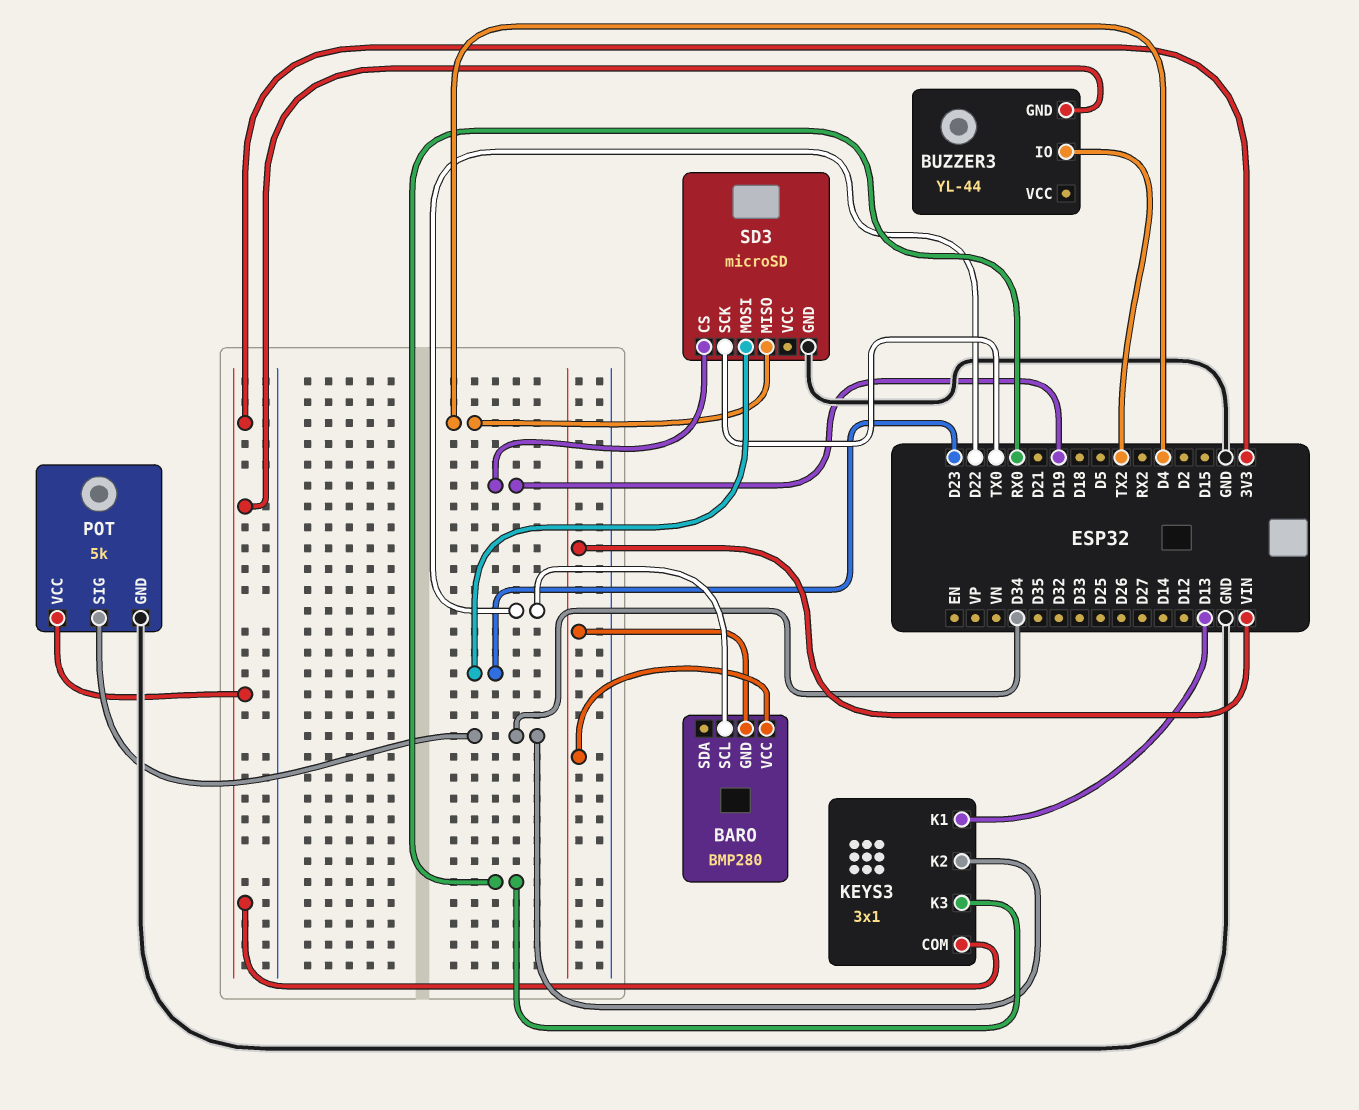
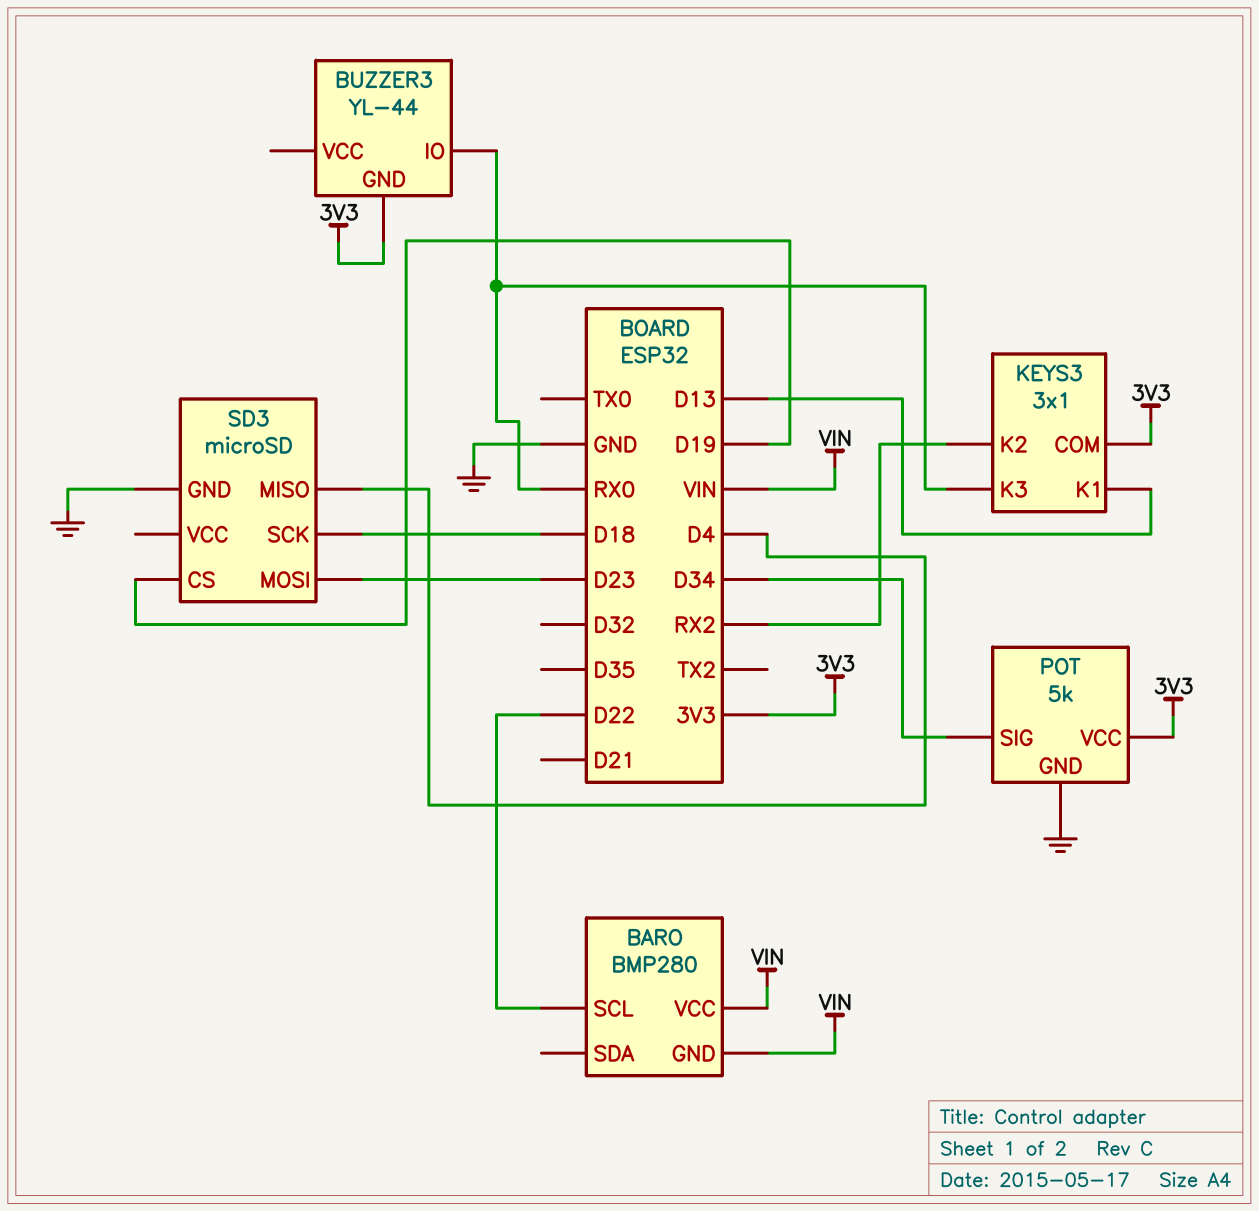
BUZZER3 pin IO: TX2 -> RX0
KEYS3 pin K2: D34 -> RX2
SD3 pin SCK: TX0 -> D18

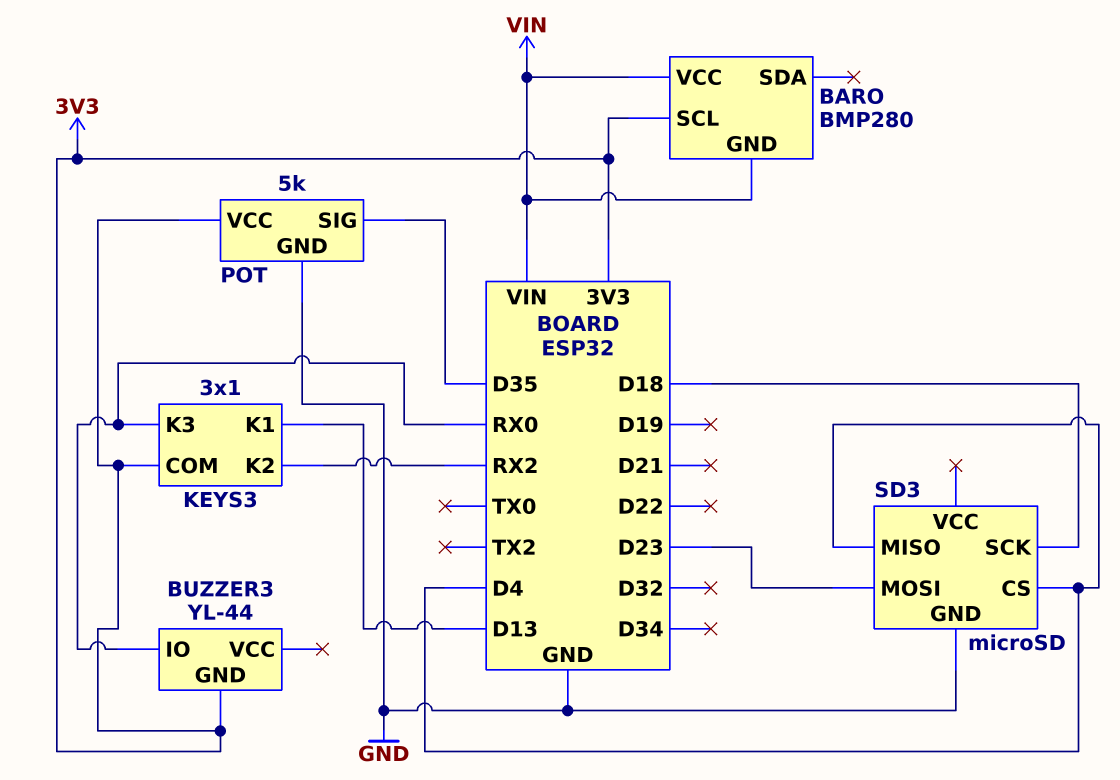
BARO pin SCL: D22 -> 3V3
POT pin SIG: D34 -> D35
SD3 pin CS: D19 -> D4

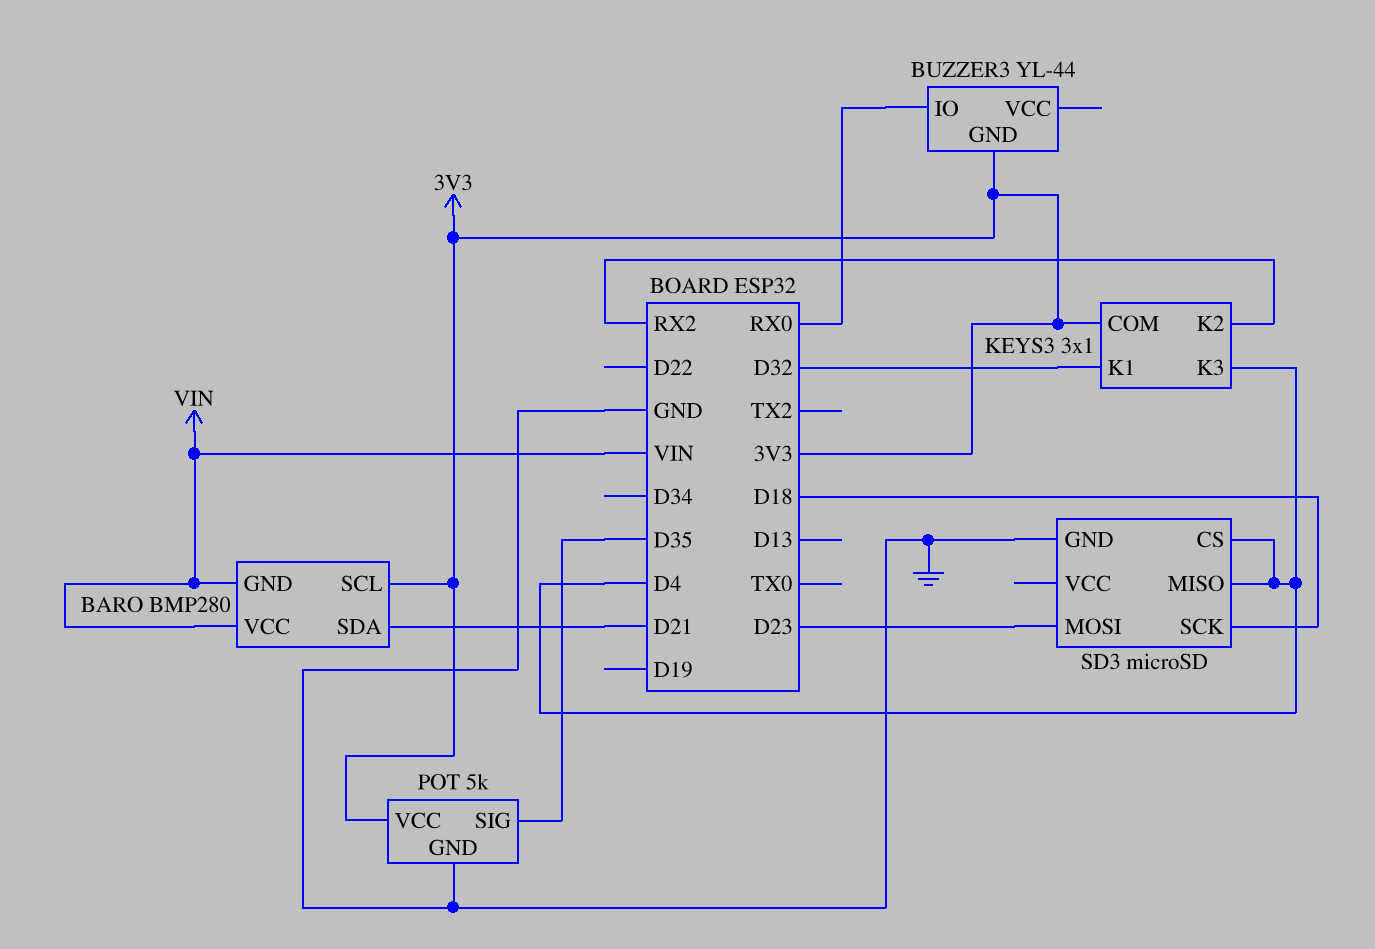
BARO pin SDA: none -> D21
KEYS3 pin K1: D13 -> D32
KEYS3 pin K3: RX0 -> D4

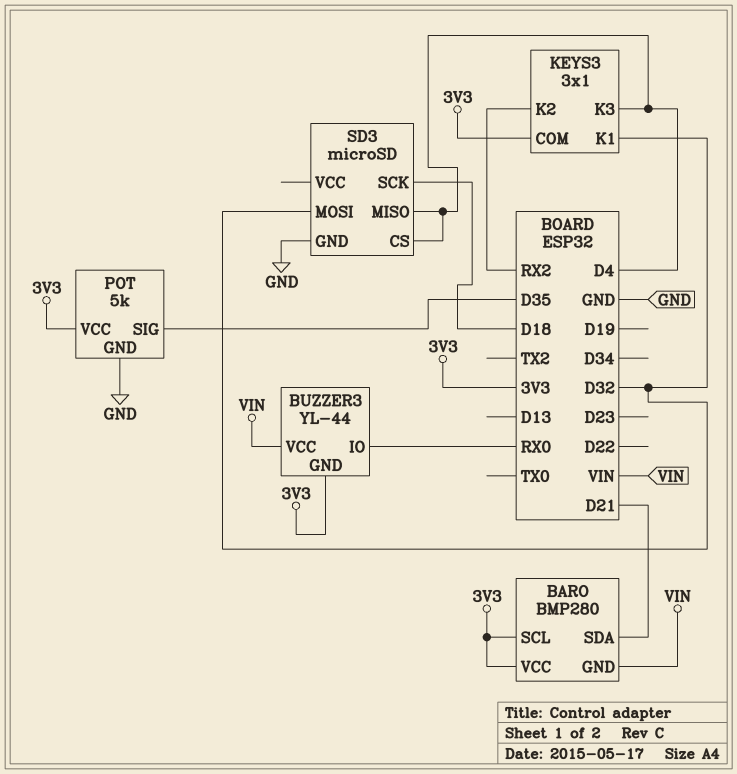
BARO pin VCC: VIN -> 3V3
BUZZER3 pin VCC: none -> VIN
SD3 pin MOSI: D23 -> D32

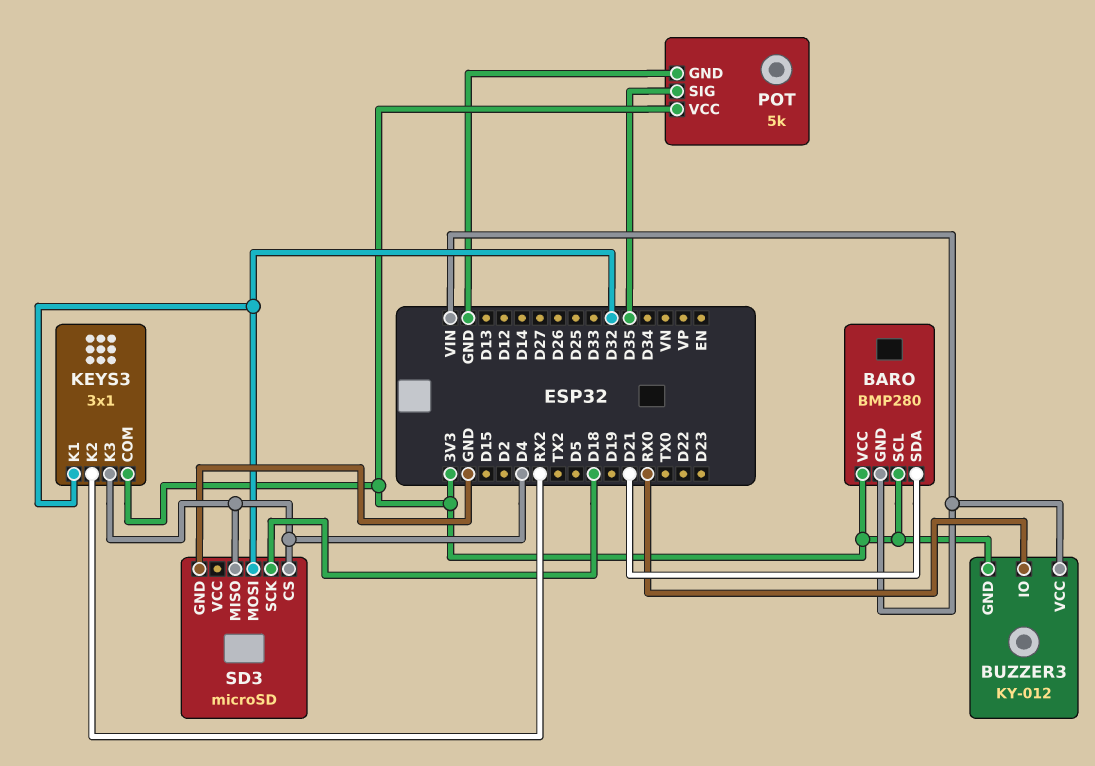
BUZZER3: YL-44 -> KY-012

